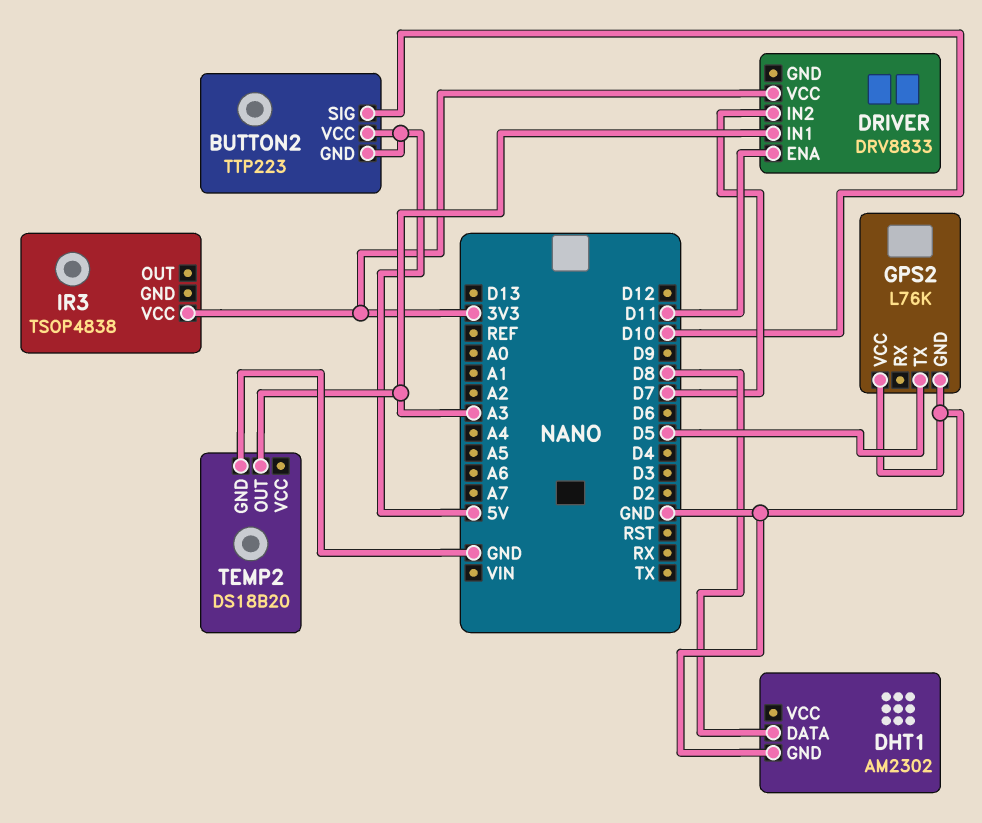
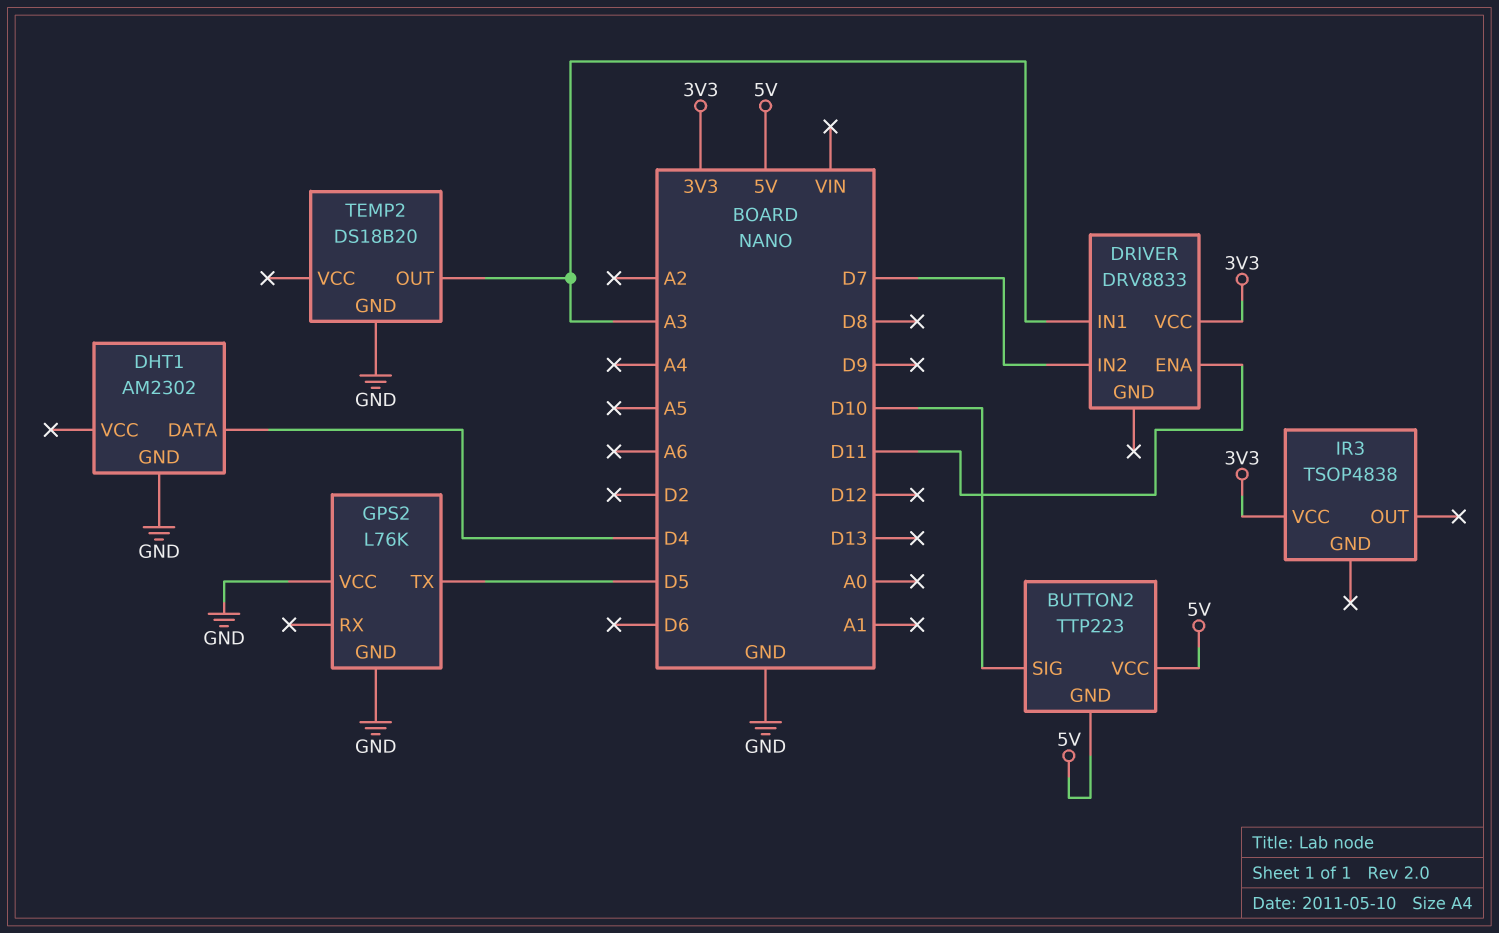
DHT1 pin DATA: D8 -> D4

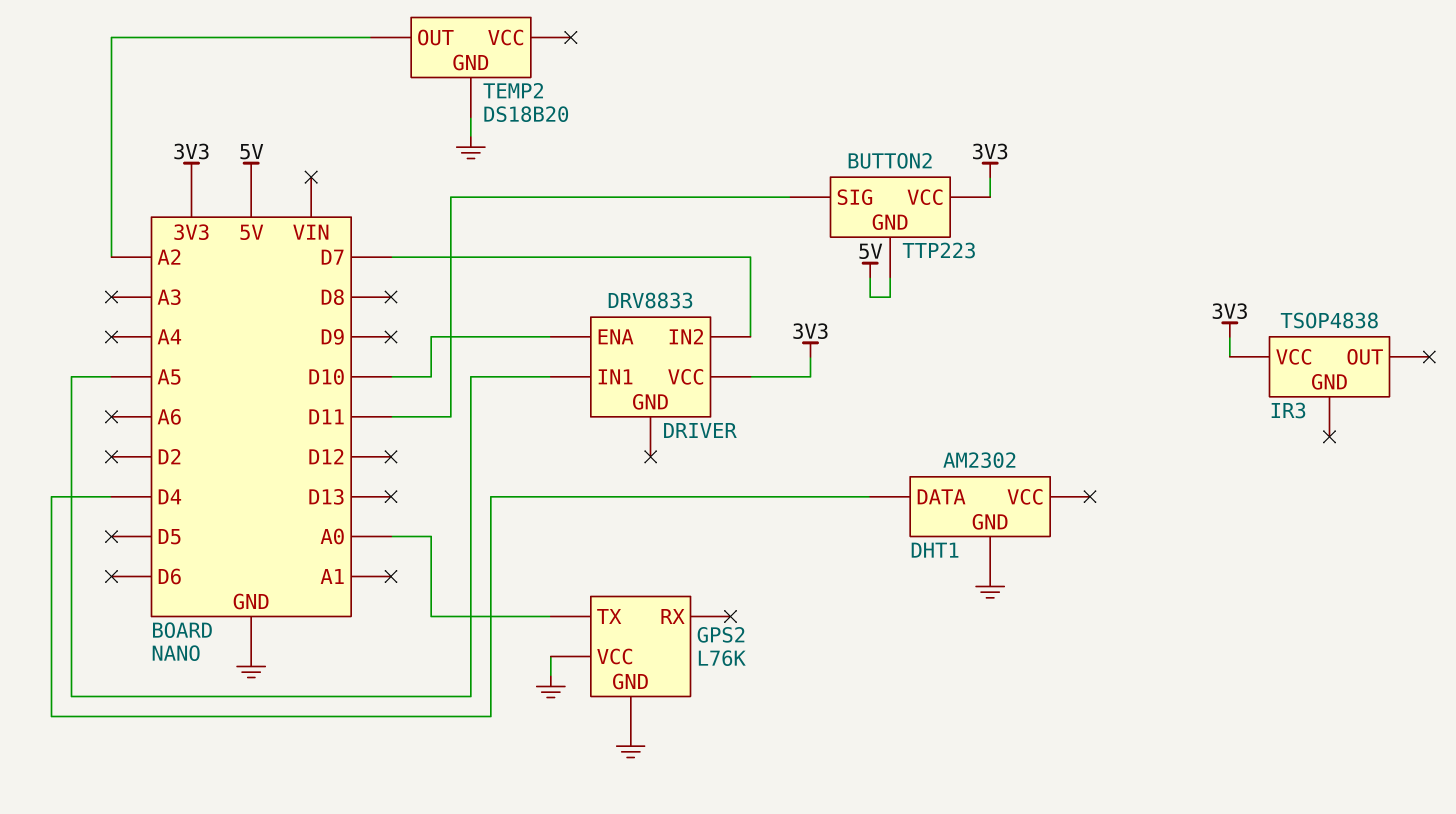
BUTTON2 pin SIG: D10 -> D11
BUTTON2 pin VCC: 5V -> 3V3
DRIVER pin ENA: D11 -> D10
DRIVER pin IN1: A3 -> A5
GPS2 pin TX: D5 -> A0
TEMP2 pin OUT: A3 -> A2

